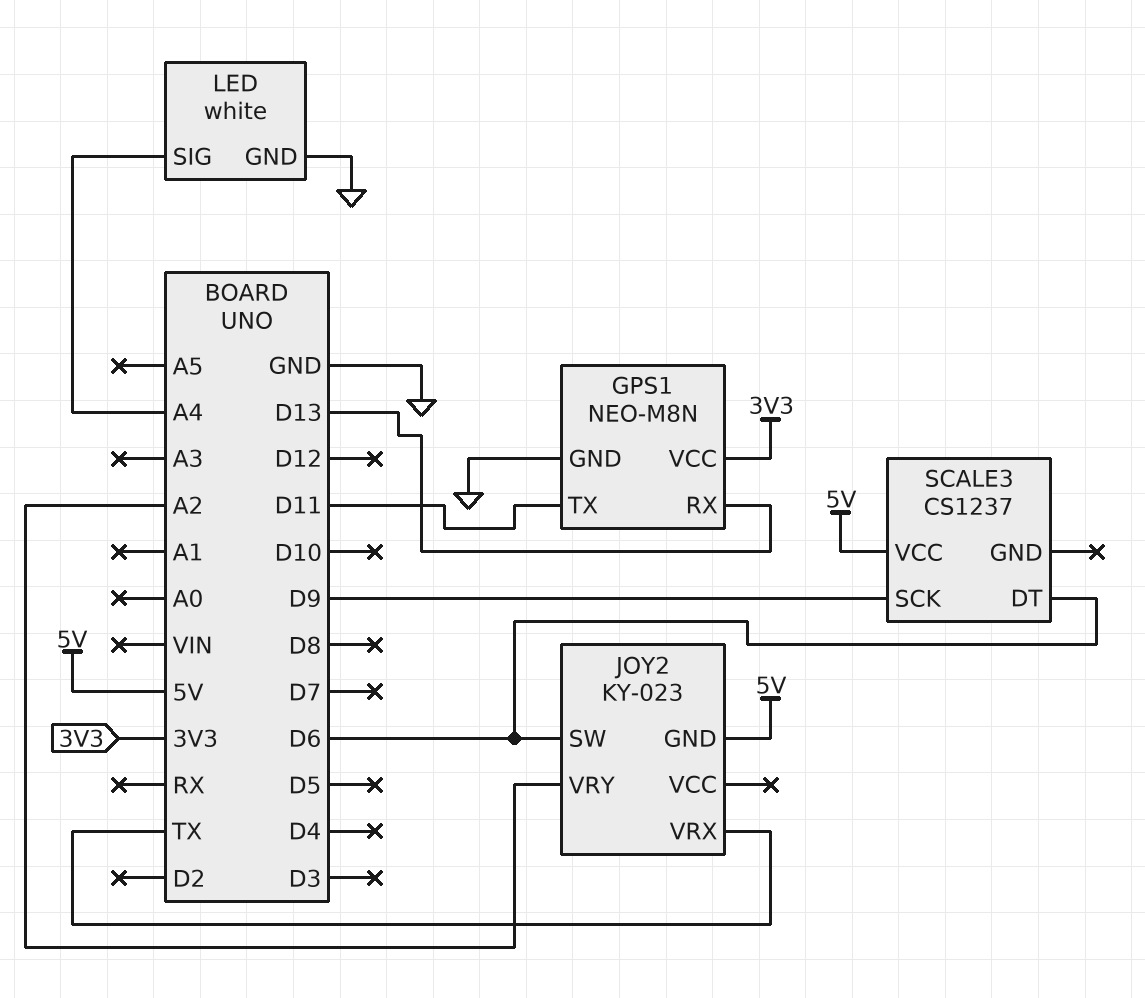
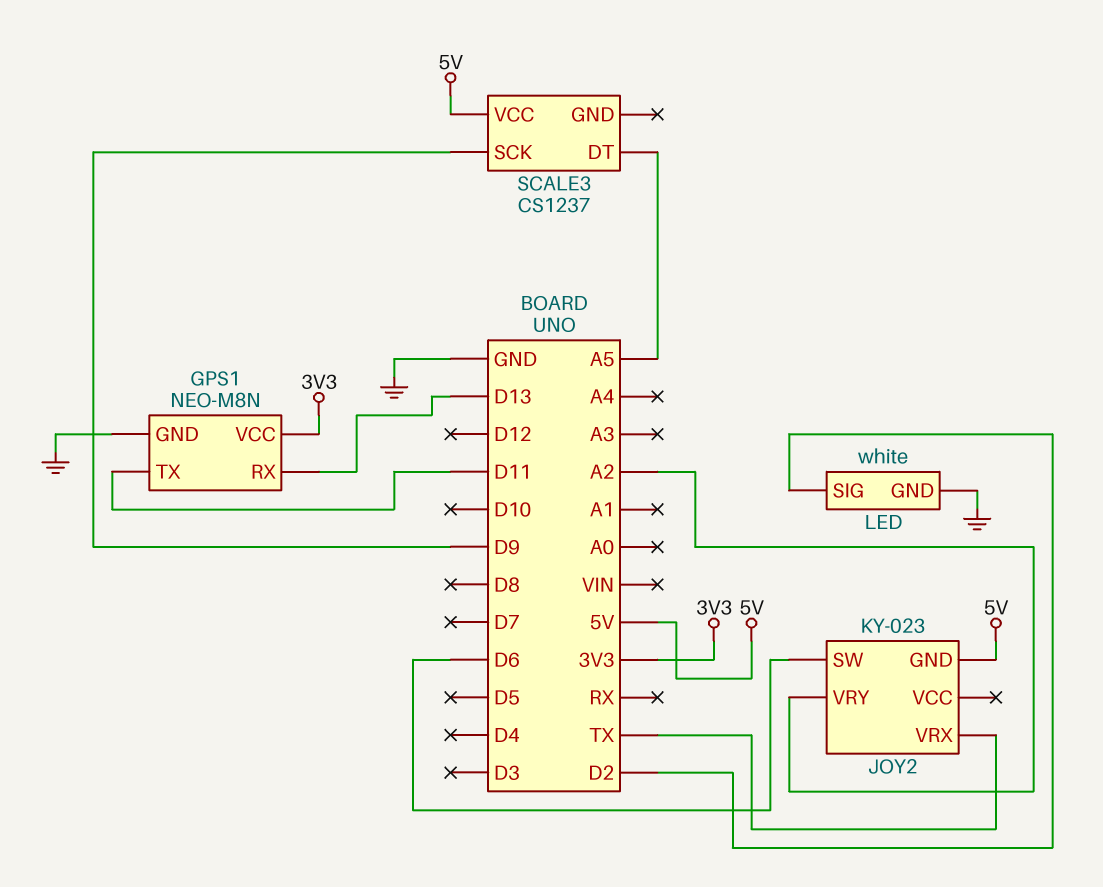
LED pin SIG: A4 -> D2
SCALE3 pin DT: D6 -> A5

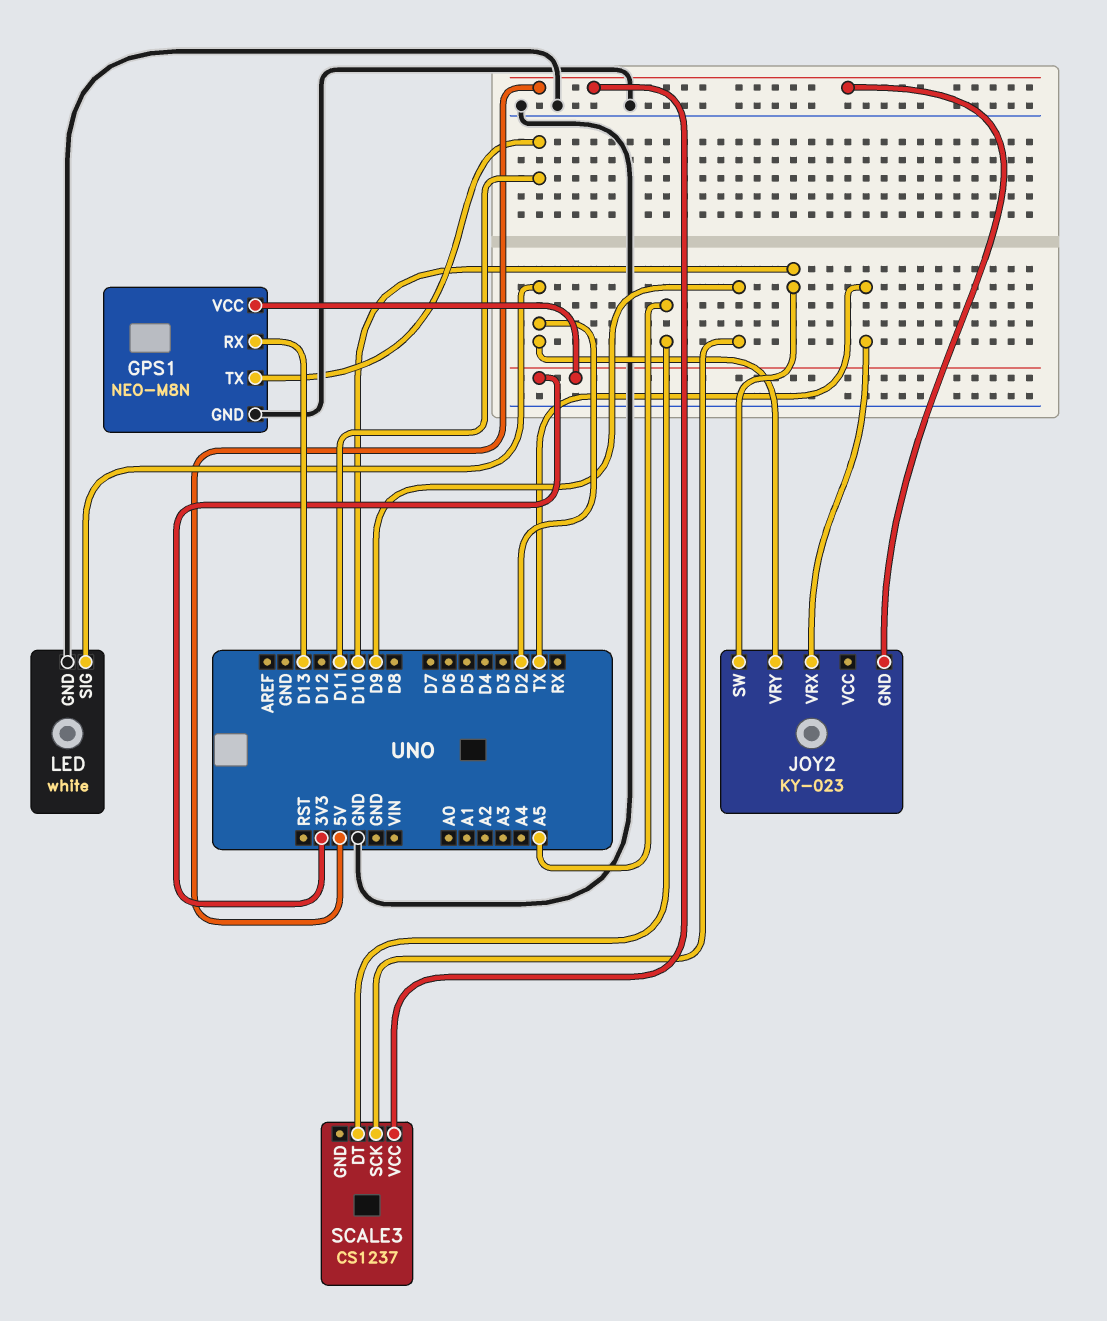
JOY2 pin SW: D6 -> D10
JOY2 pin VRY: A2 -> D2

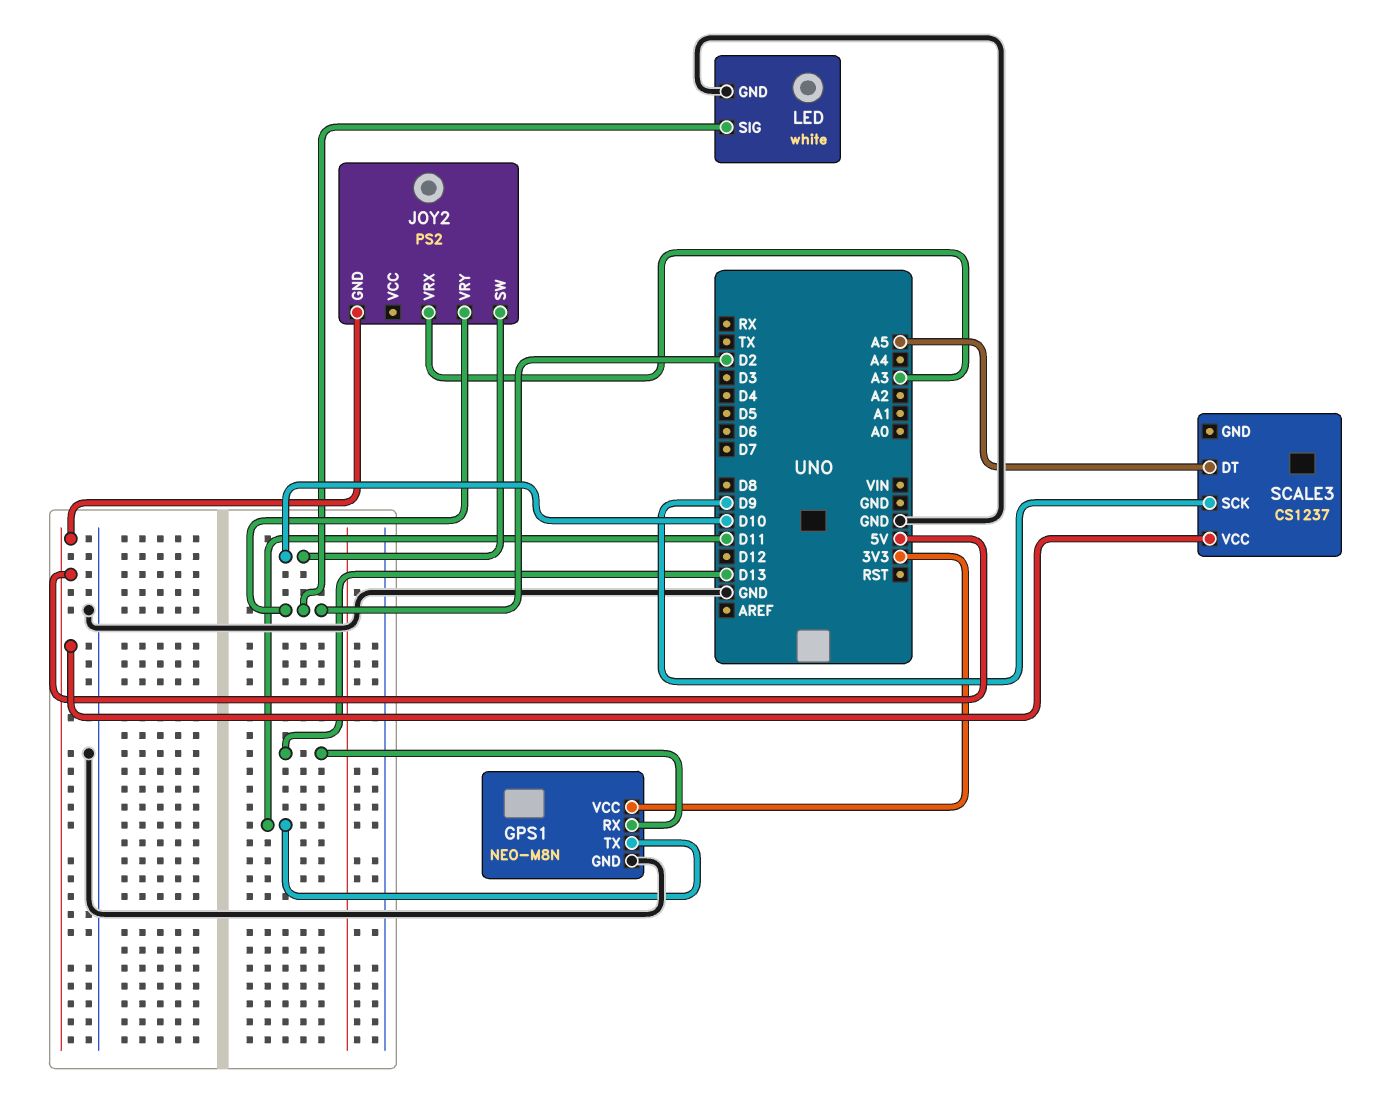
JOY2: KY-023 -> PS2
JOY2 pin VRX: TX -> A3

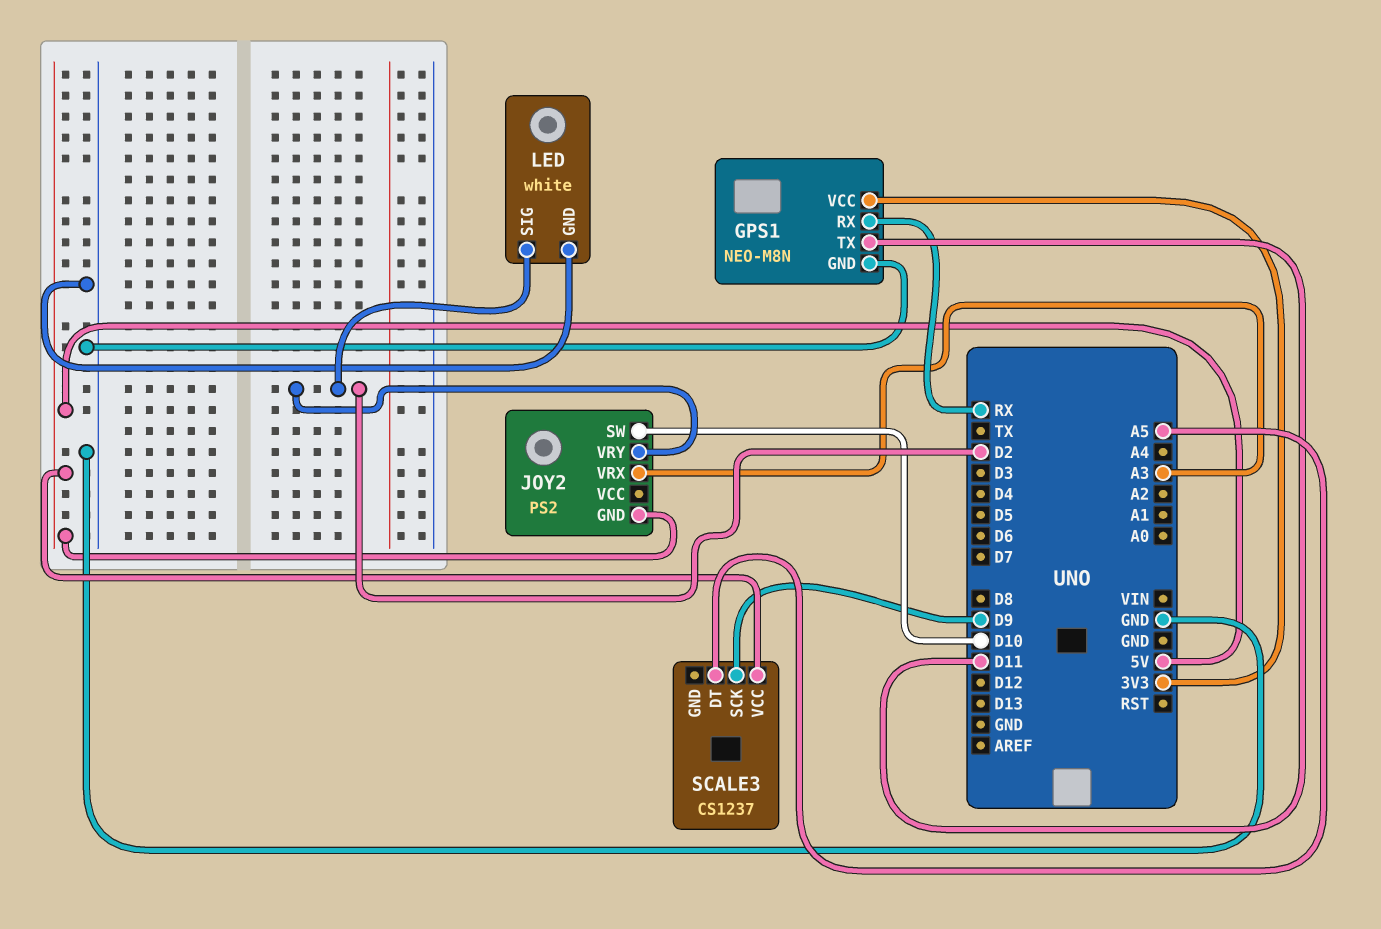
GPS1 pin RX: D13 -> RX

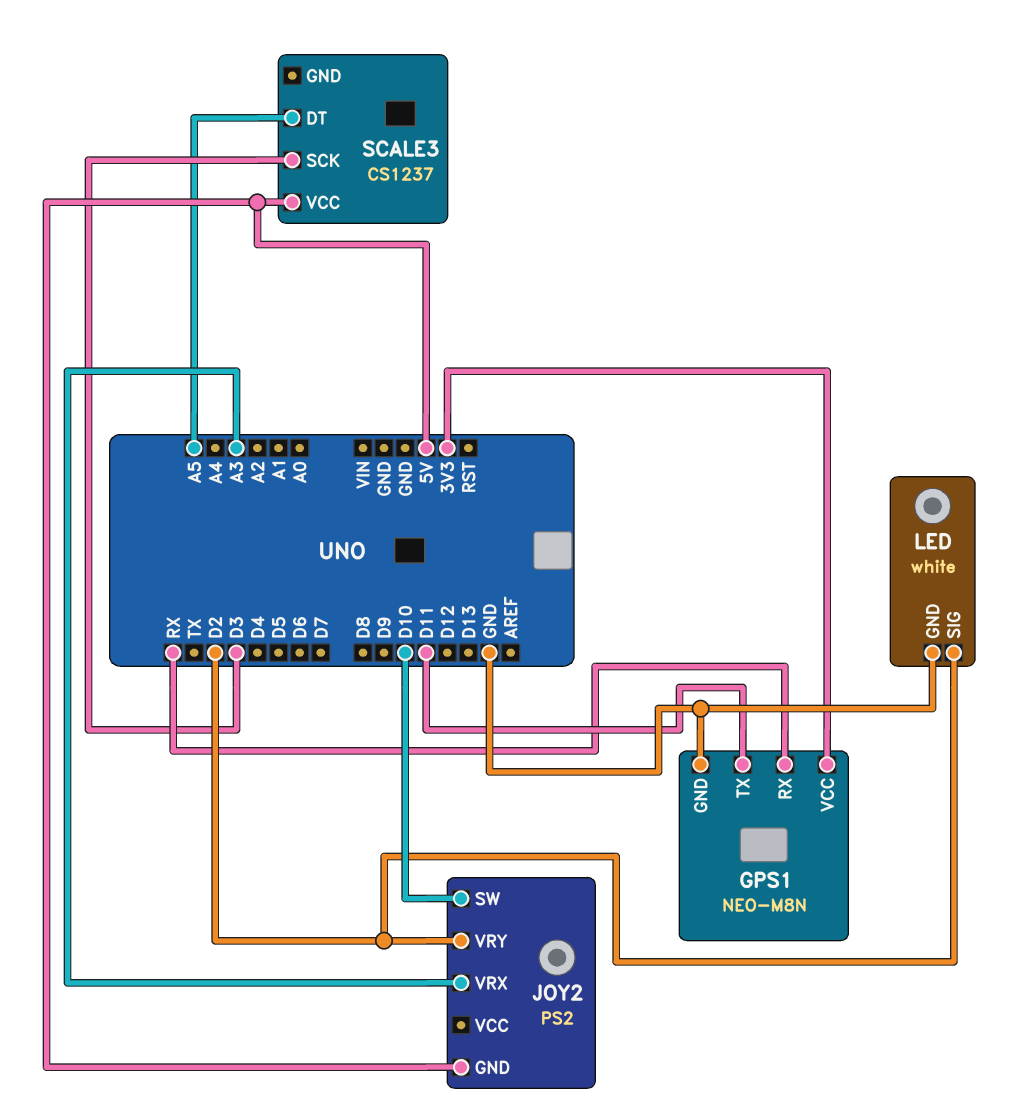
SCALE3 pin SCK: D9 -> D3

